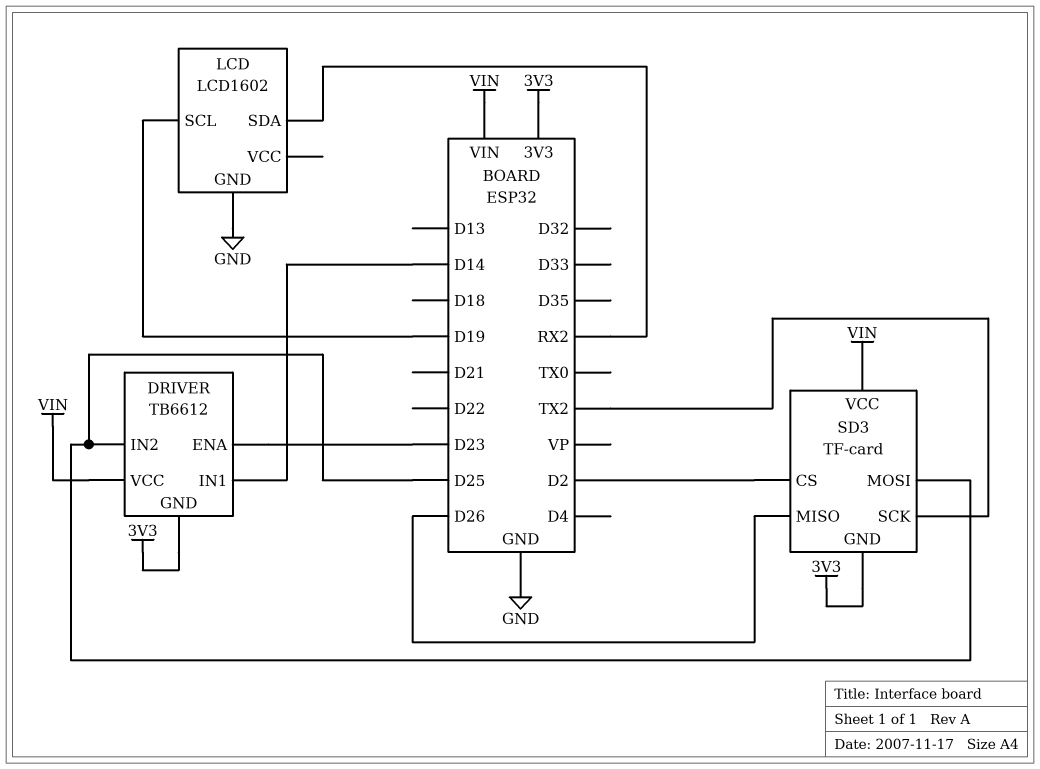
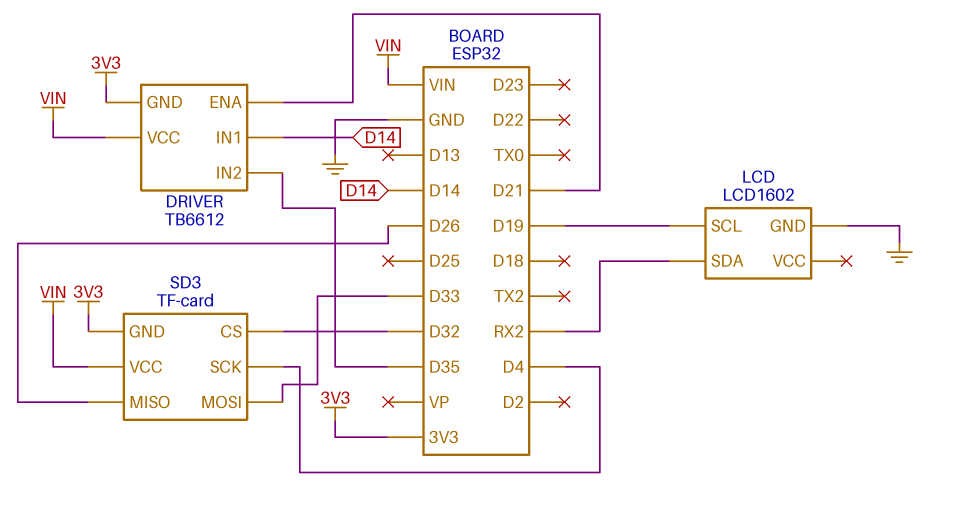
DRIVER pin ENA: D23 -> D21
DRIVER pin IN2: D25 -> D35
SD3 pin CS: D2 -> D32
SD3 pin MOSI: D25 -> D33
SD3 pin SCK: TX2 -> D4

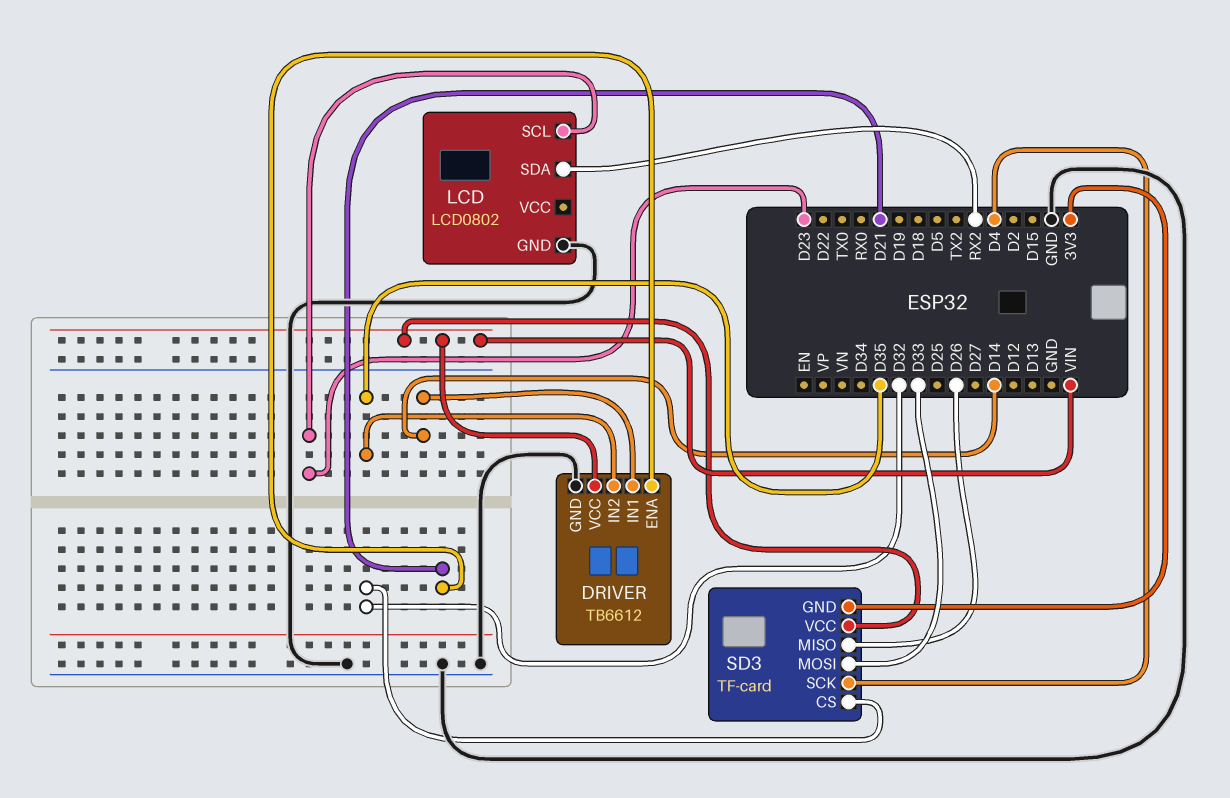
DRIVER pin GND: 3V3 -> GND
LCD: LCD1602 -> LCD0802
LCD pin SCL: D19 -> D23

